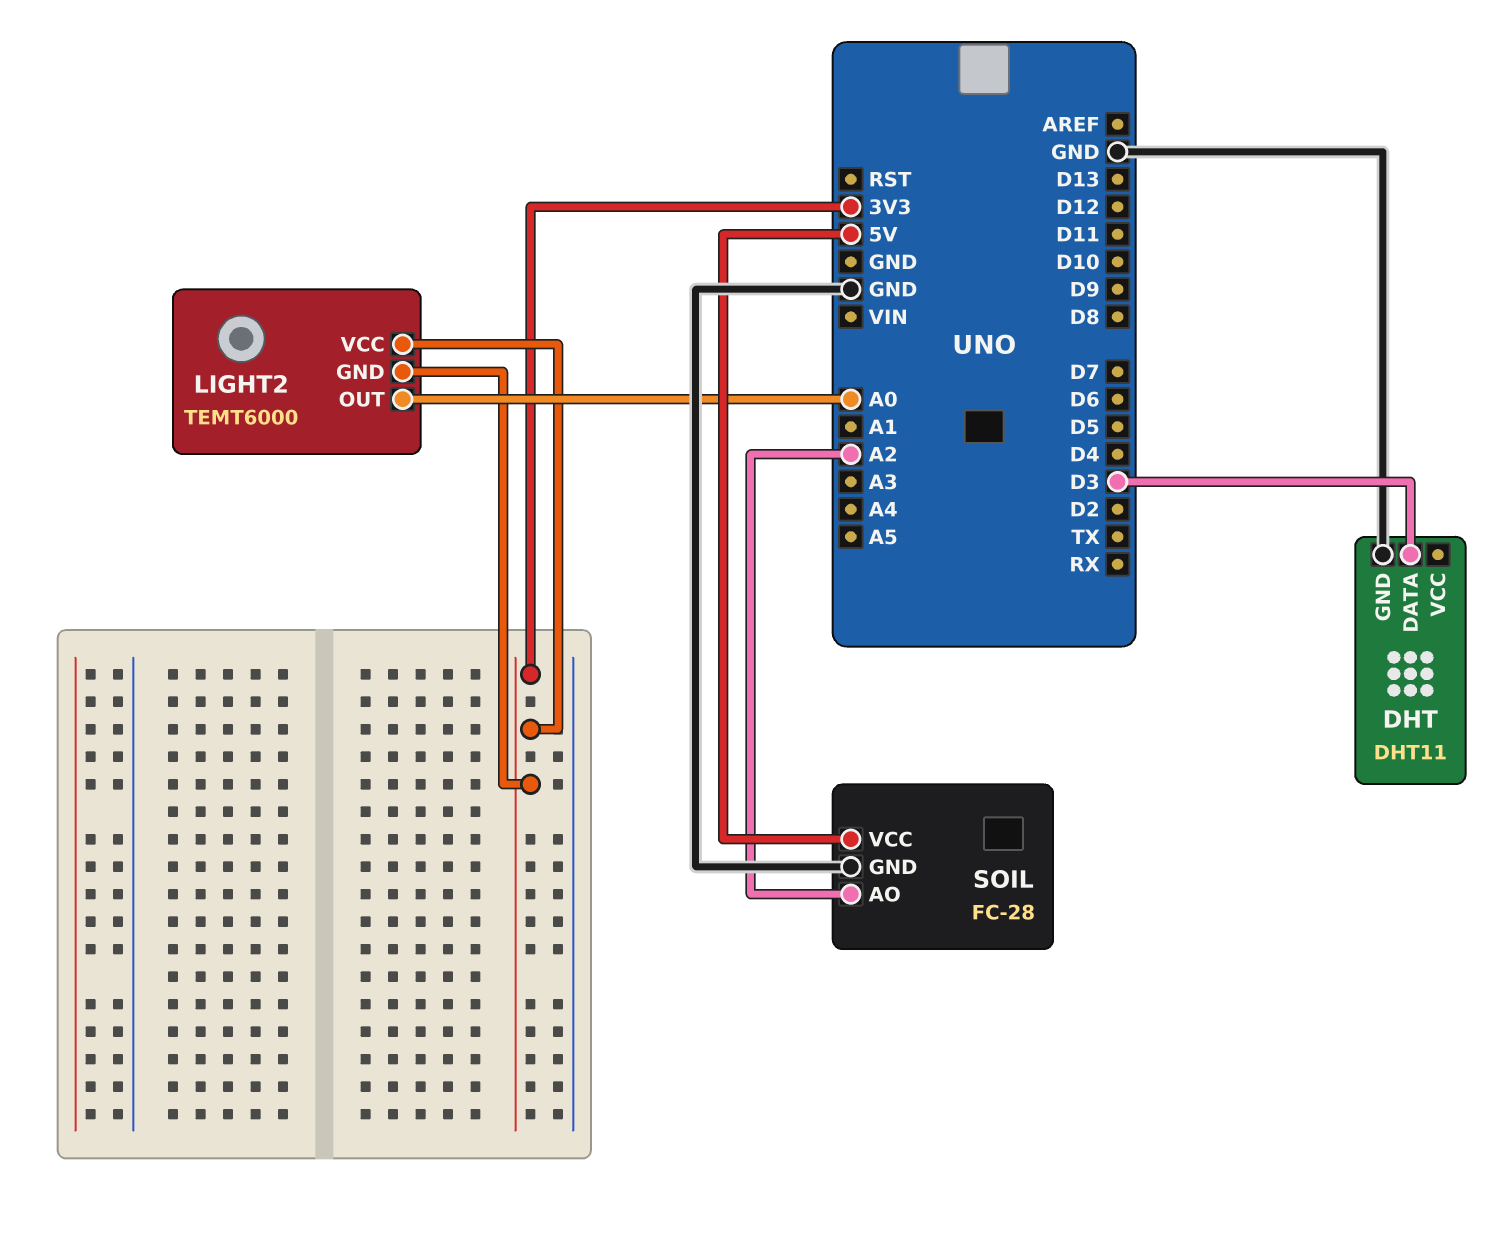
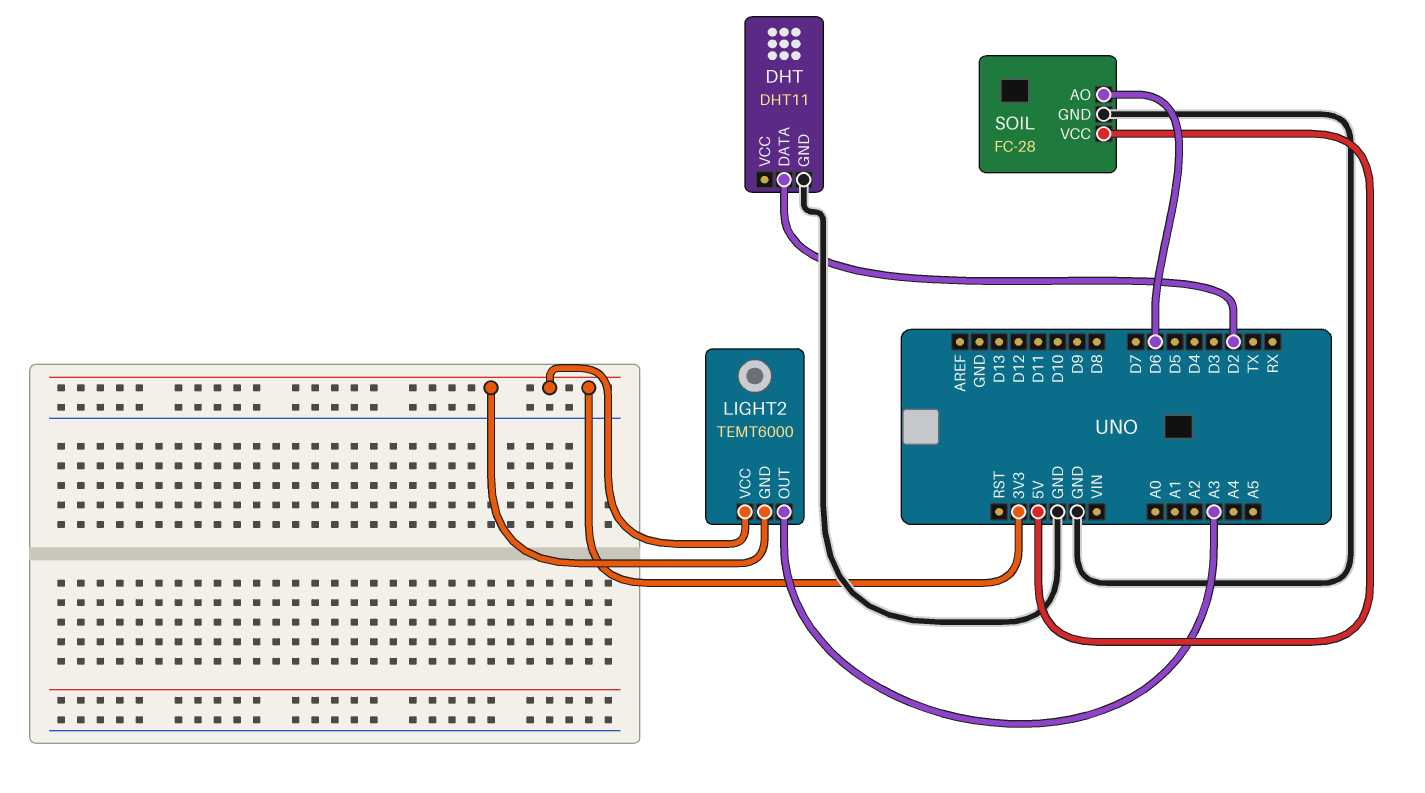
DHT pin DATA: D3 -> D2
LIGHT2 pin OUT: A0 -> A3
SOIL pin AO: A2 -> D6

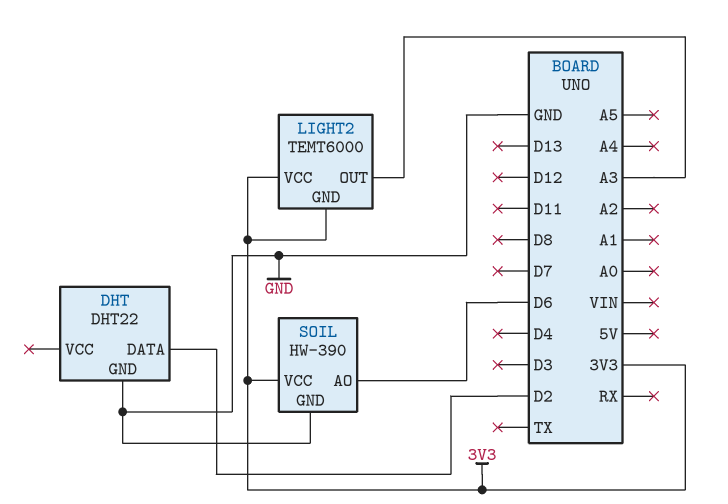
DHT: DHT11 -> DHT22
SOIL: FC-28 -> HW-390
SOIL pin VCC: 5V -> 3V3

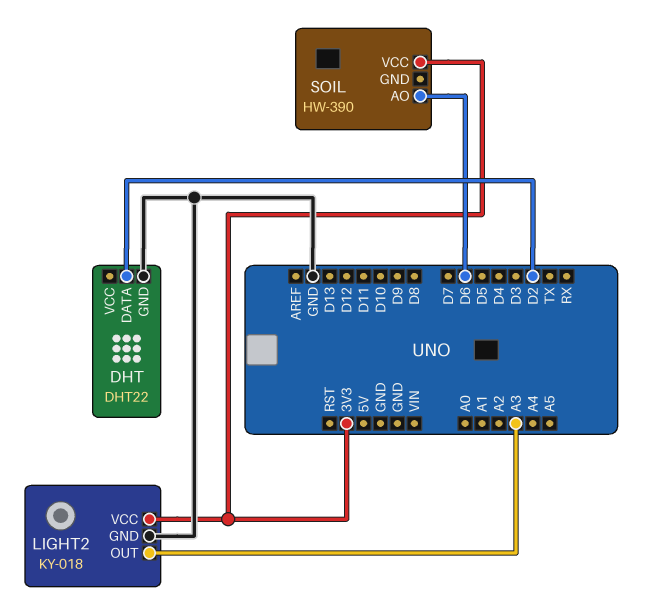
LIGHT2: TEMT6000 -> KY-018
LIGHT2 pin GND: 3V3 -> GND
SOIL pin GND: GND -> none

